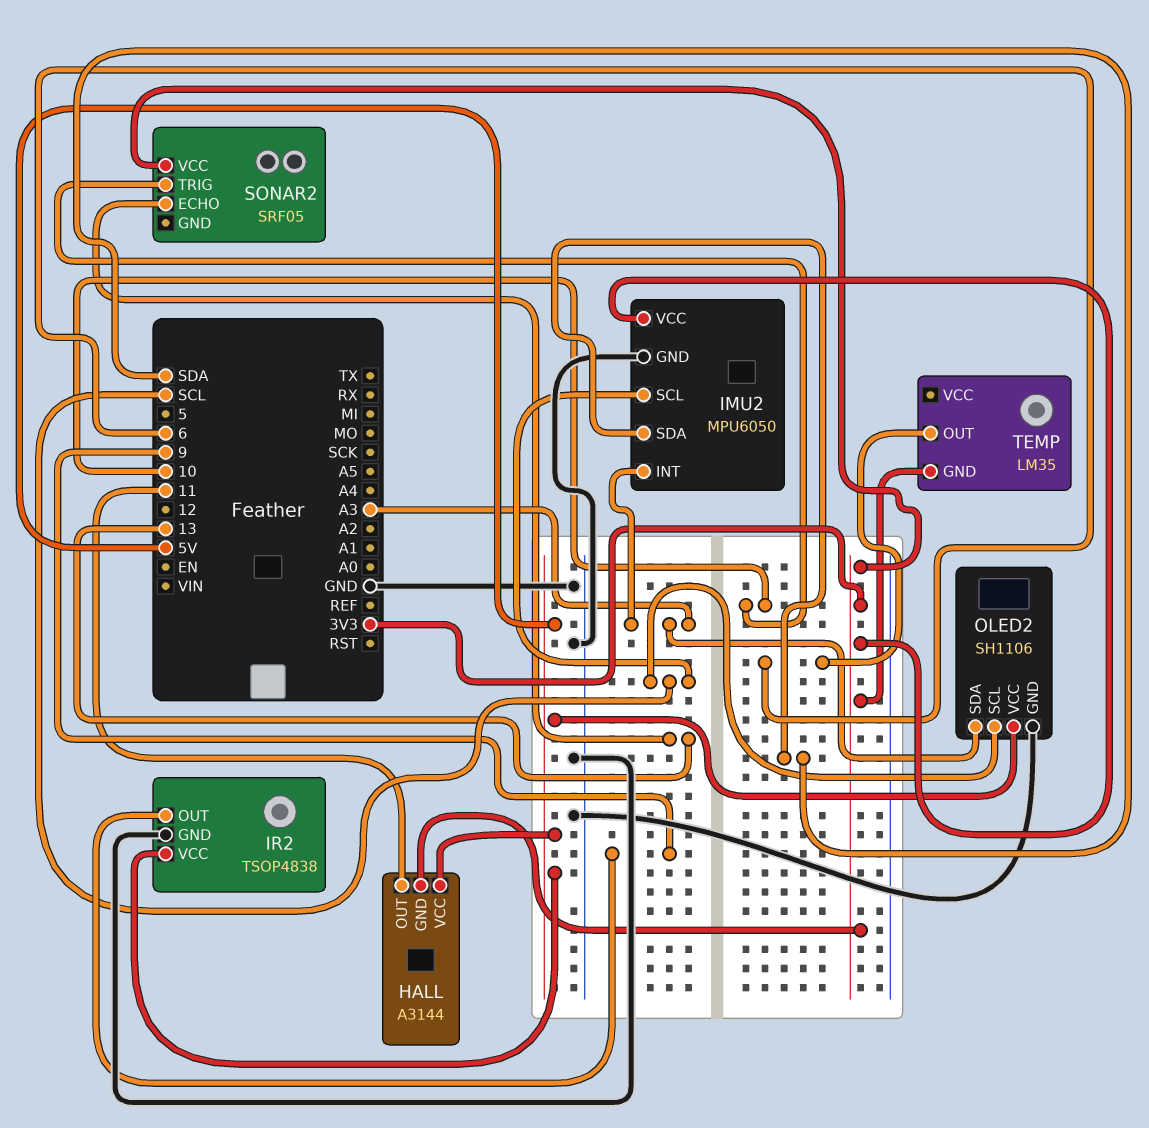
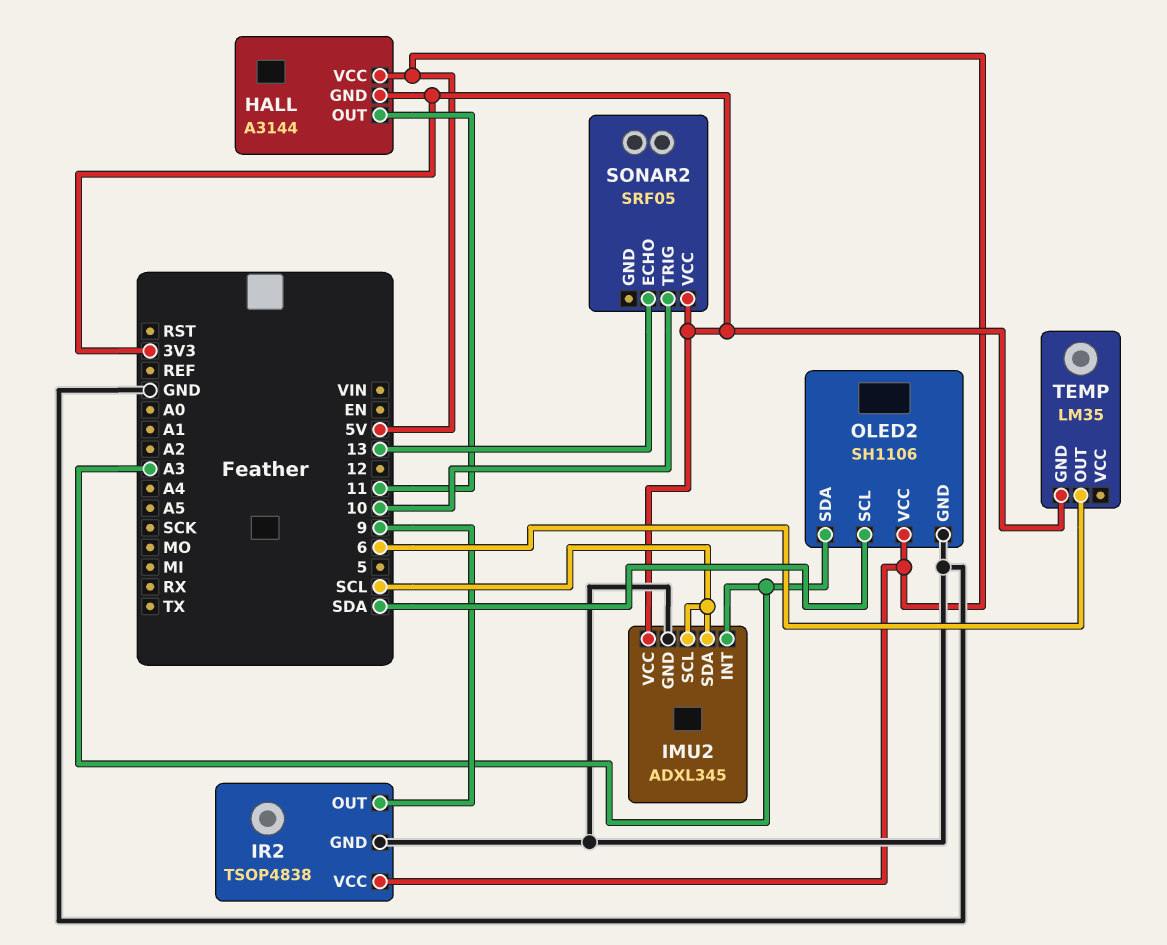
IMU2: MPU6050 -> ADXL345
IMU2 pin SDA: SDA -> SCL
OLED2 pin SCL: SCL -> SDA

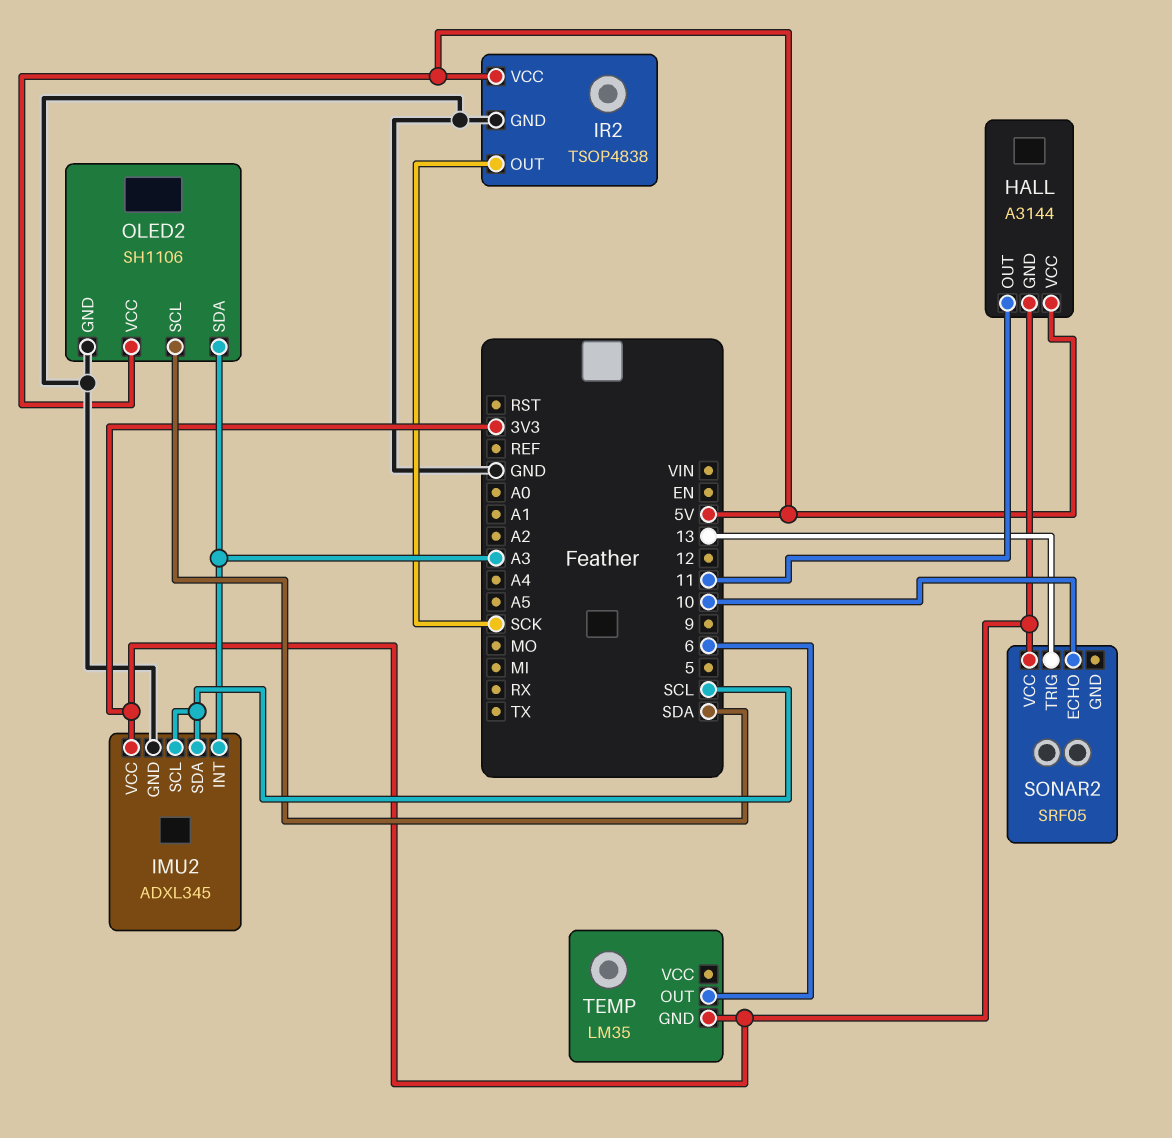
IR2 pin OUT: 9 -> SCK
SONAR2 pin ECHO: 13 -> 10
SONAR2 pin TRIG: 10 -> 13

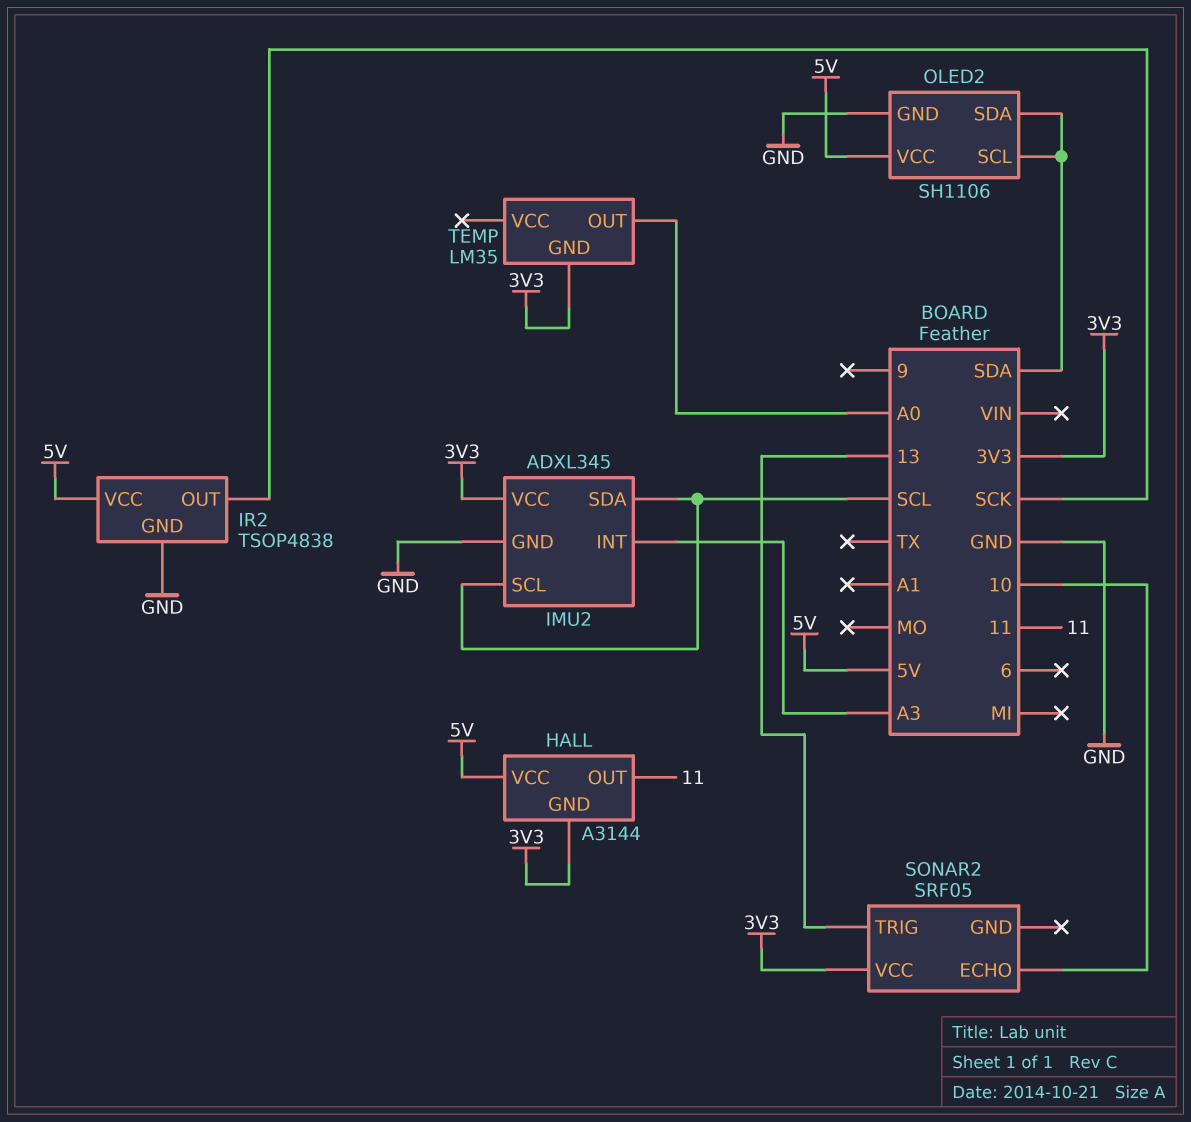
OLED2 pin SDA: A3 -> SDA
TEMP pin OUT: 6 -> A0

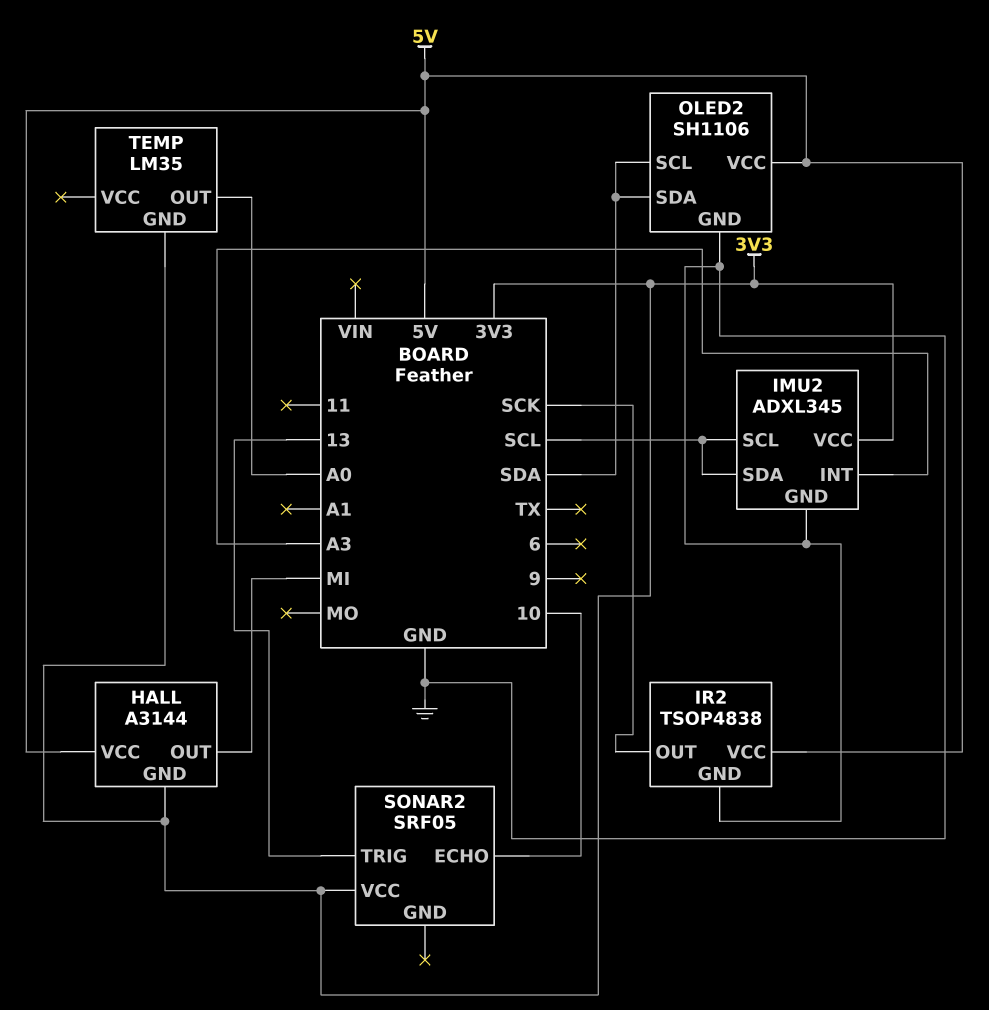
HALL pin OUT: 11 -> MI

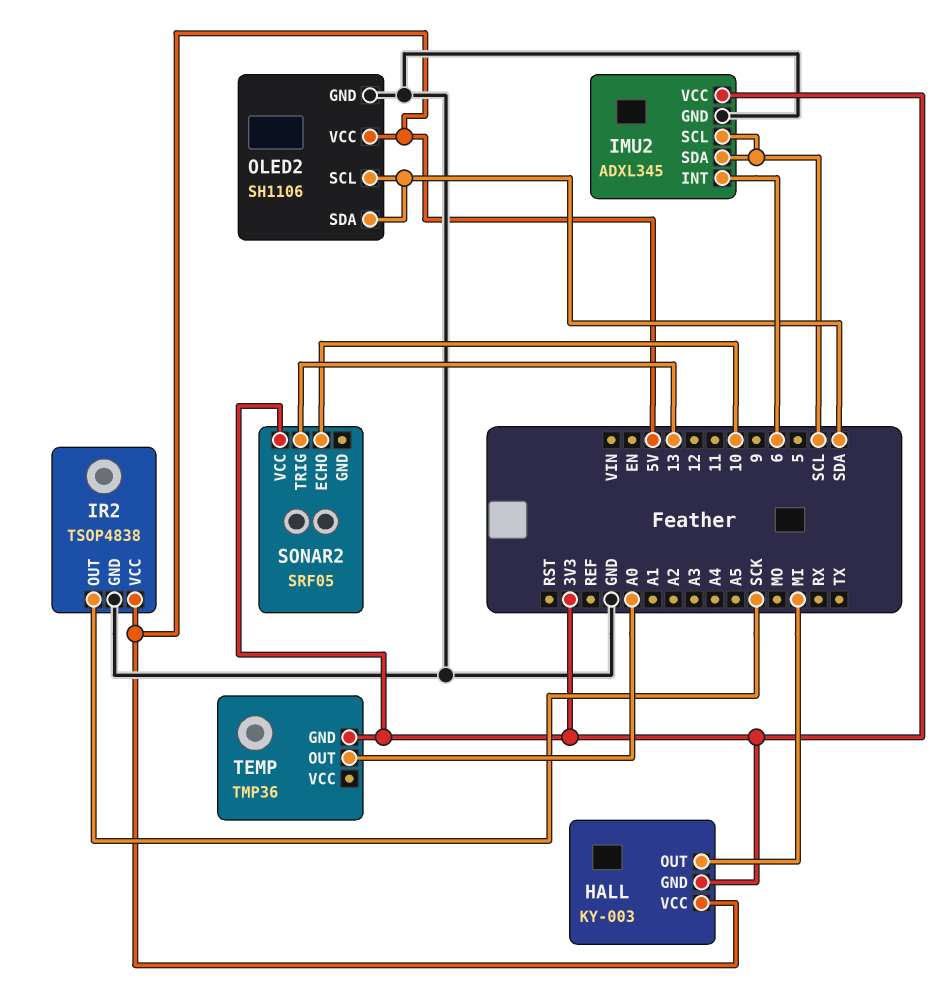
HALL: A3144 -> KY-003
IMU2 pin INT: A3 -> 6
TEMP: LM35 -> TMP36

